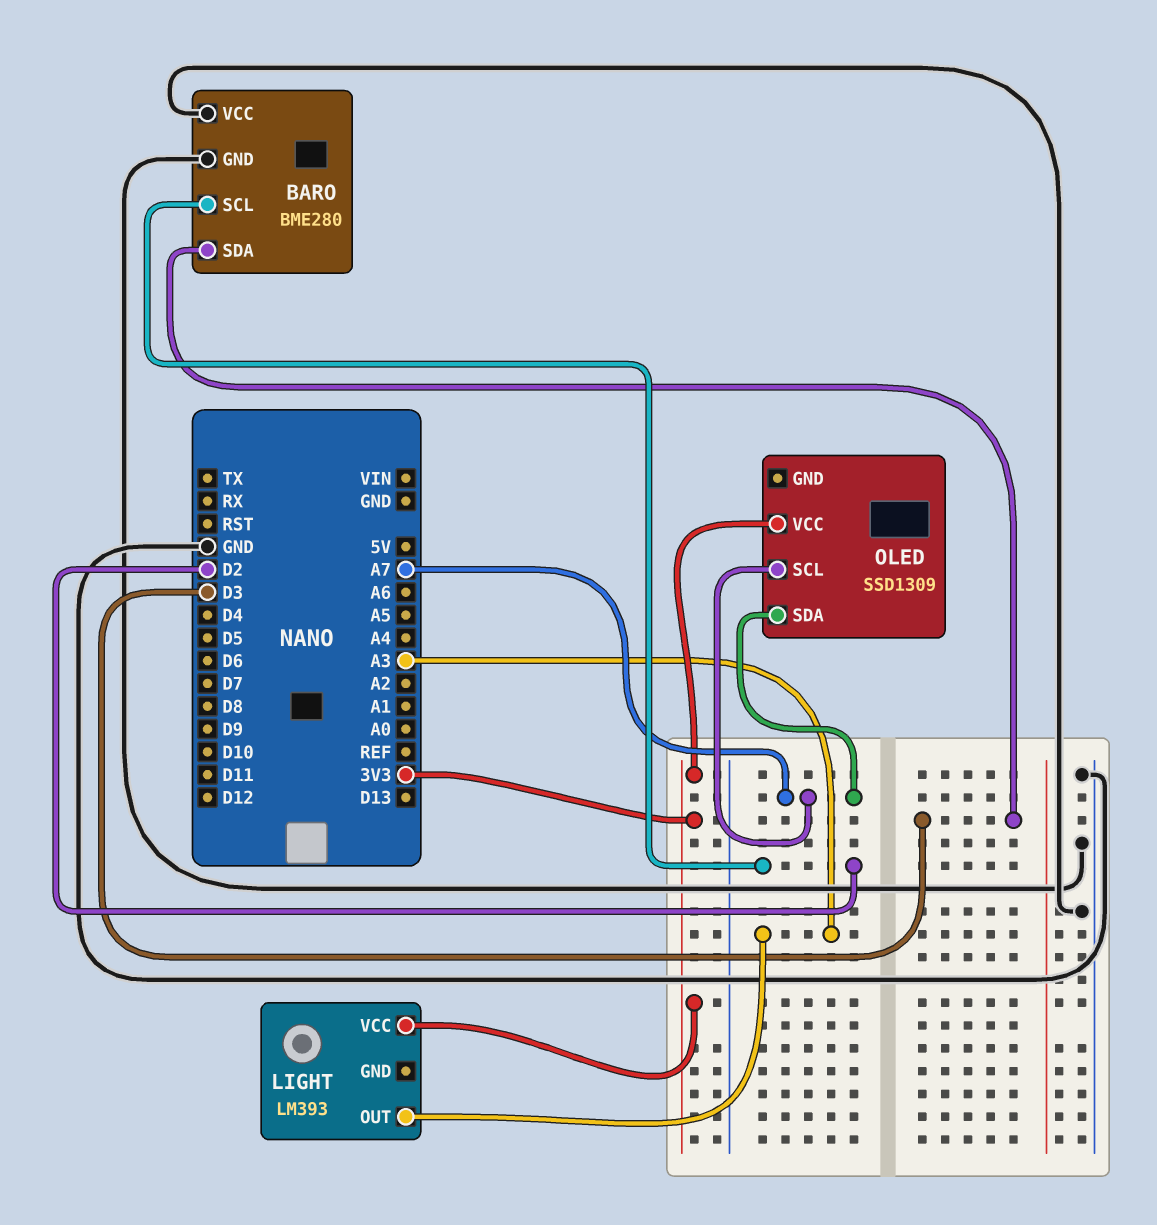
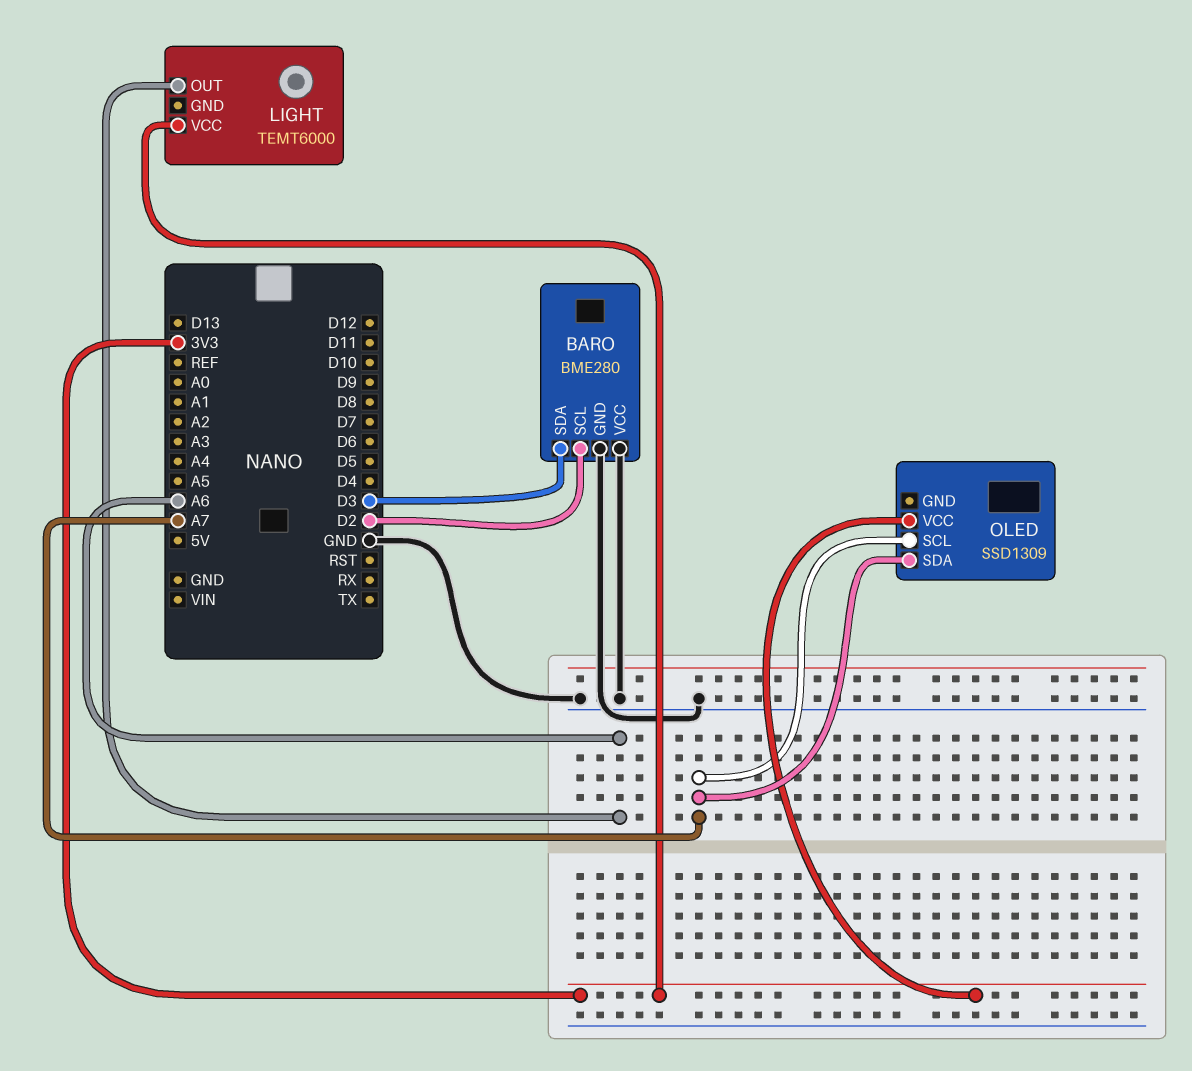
LIGHT: LM393 -> TEMT6000
LIGHT pin OUT: A3 -> A6

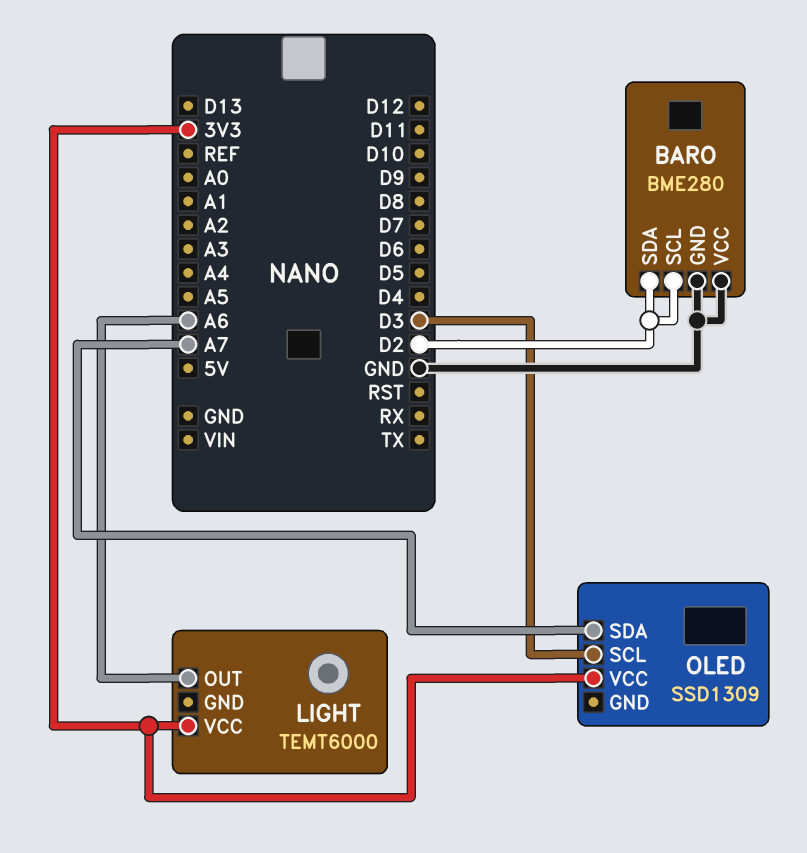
BARO pin SDA: D3 -> D2
OLED pin SCL: A7 -> D3

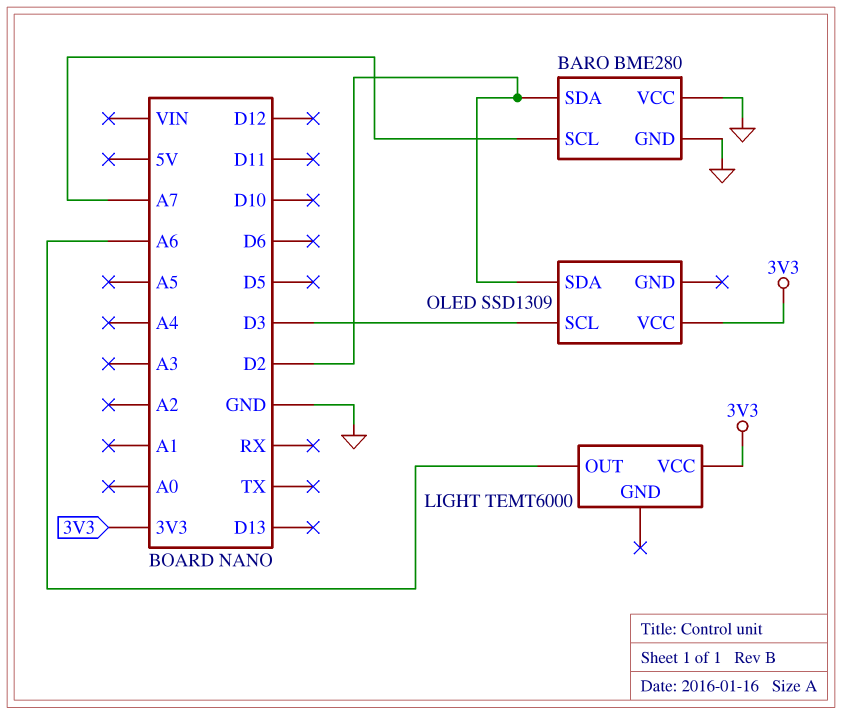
BARO pin SCL: D2 -> A7
OLED pin SDA: A7 -> D2

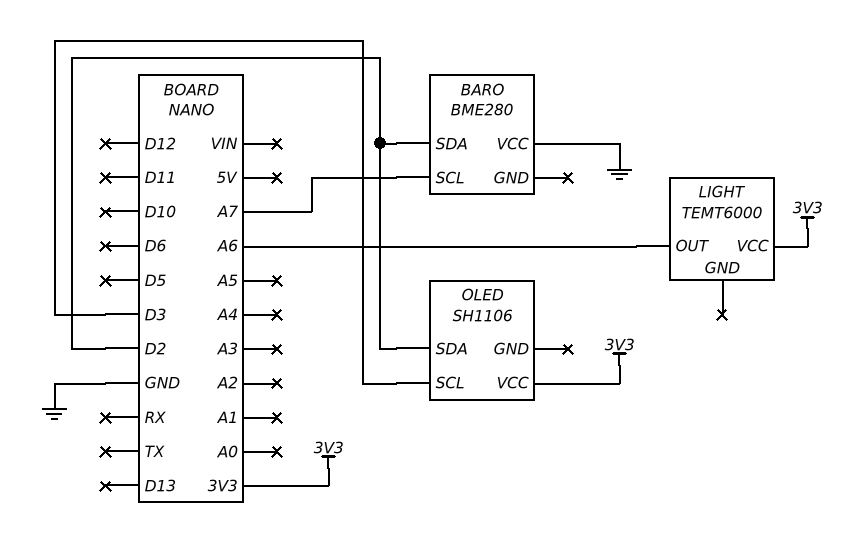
BARO pin GND: GND -> none
OLED: SSD1309 -> SH1106

